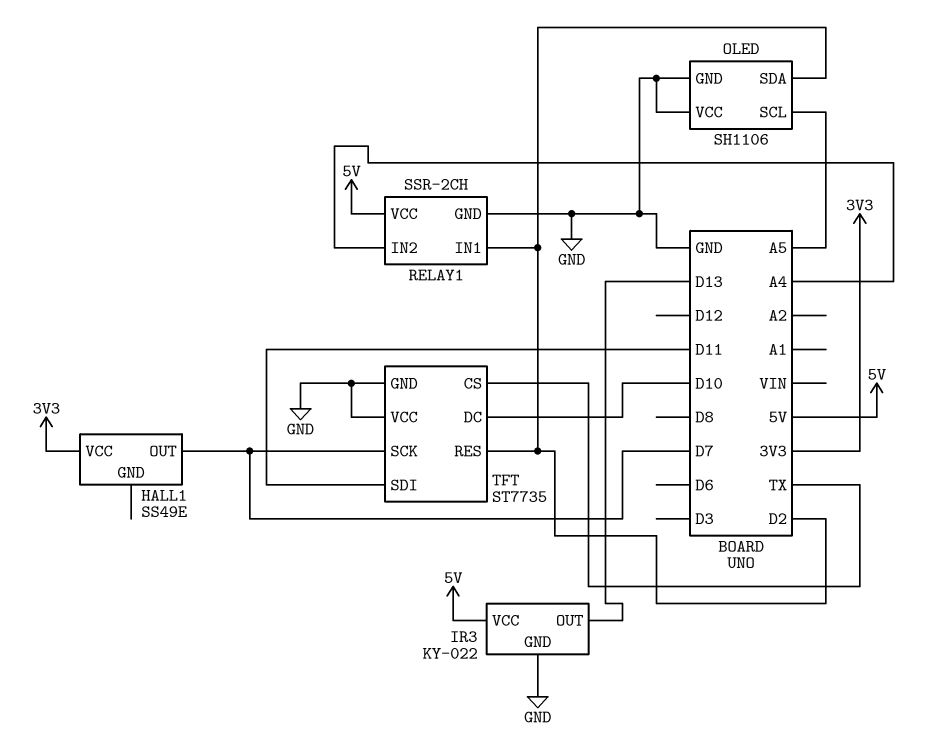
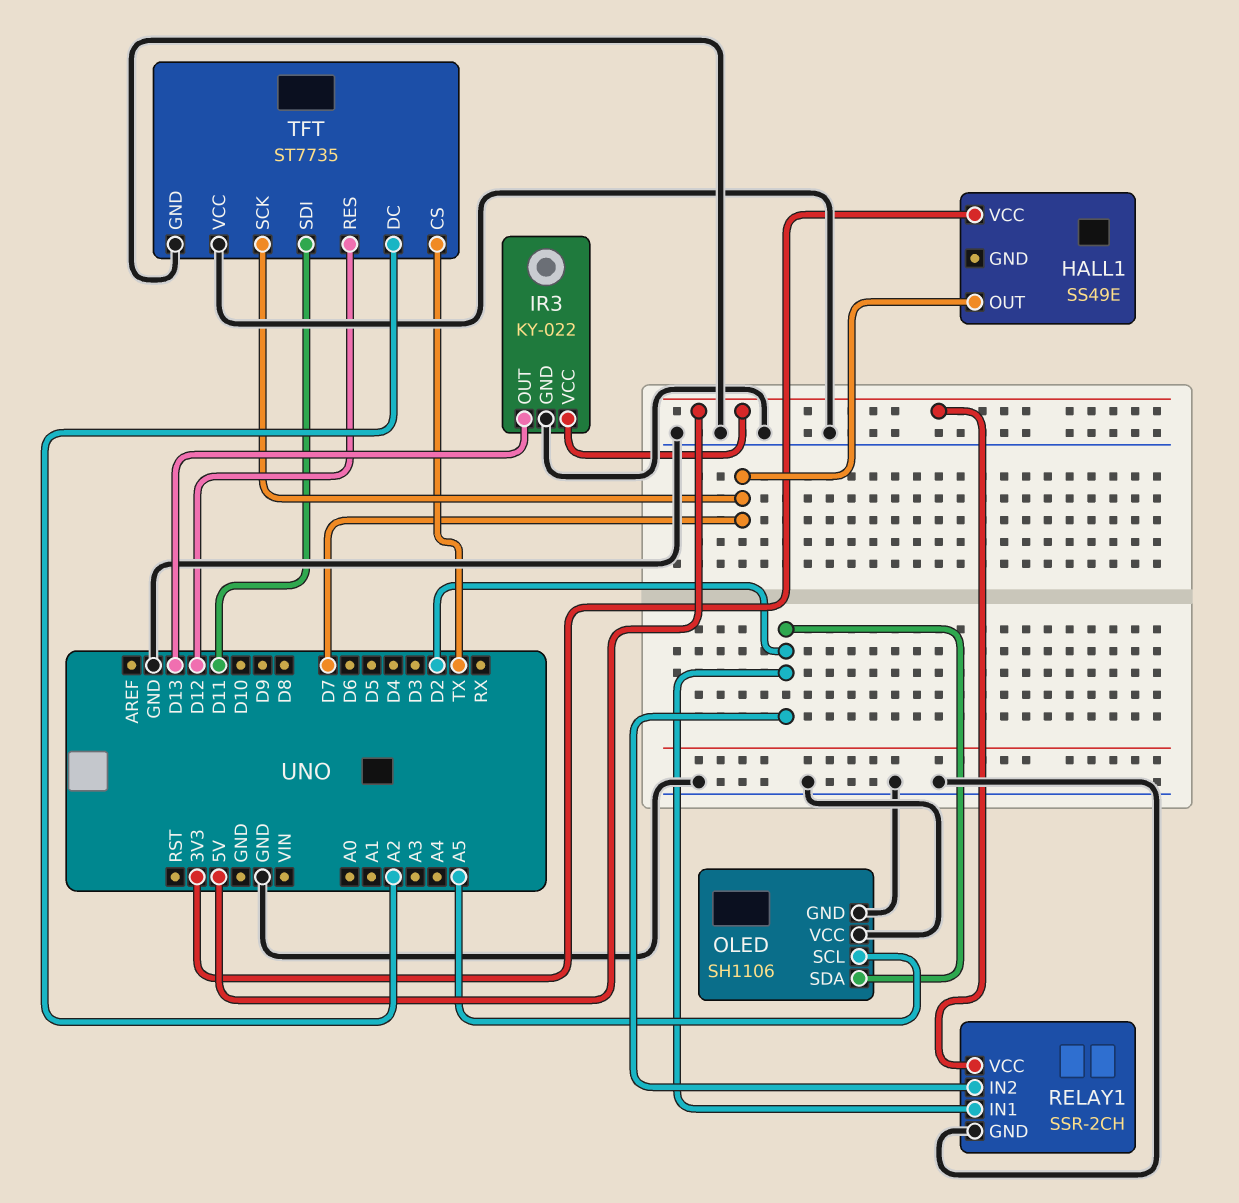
RELAY1 pin IN2: A4 -> D2
TFT pin DC: D10 -> A2
TFT pin RES: D2 -> D12

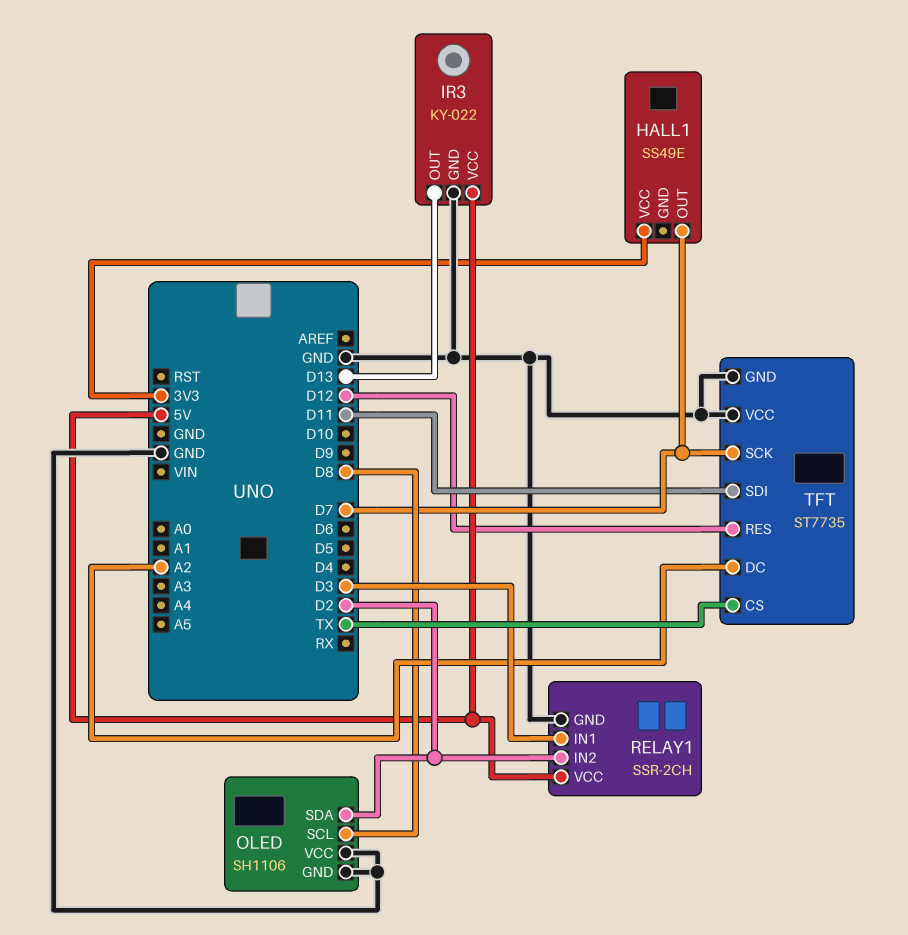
OLED pin SCL: A5 -> D8
RELAY1 pin IN1: D2 -> D3

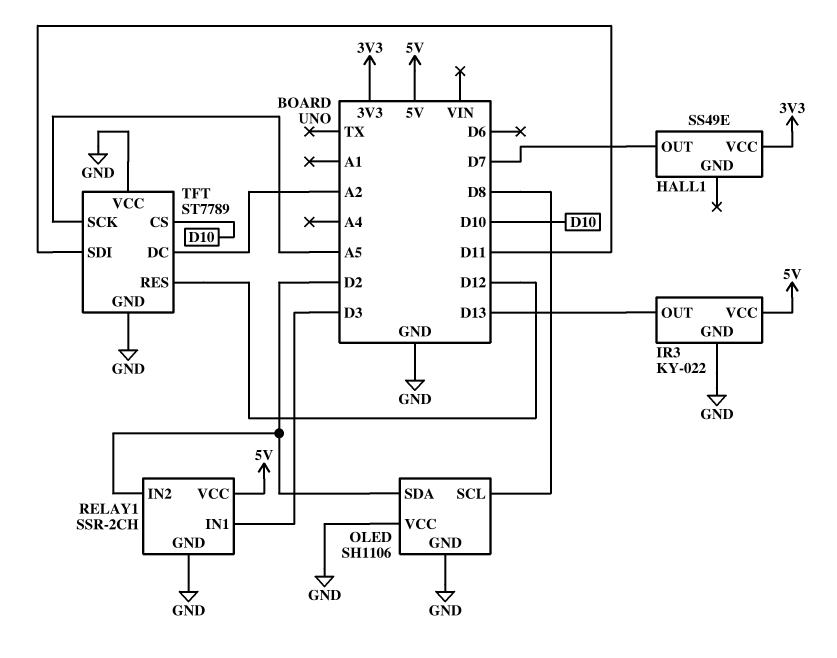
TFT: ST7735 -> ST7789
TFT pin CS: TX -> D10
TFT pin SCK: D7 -> A5

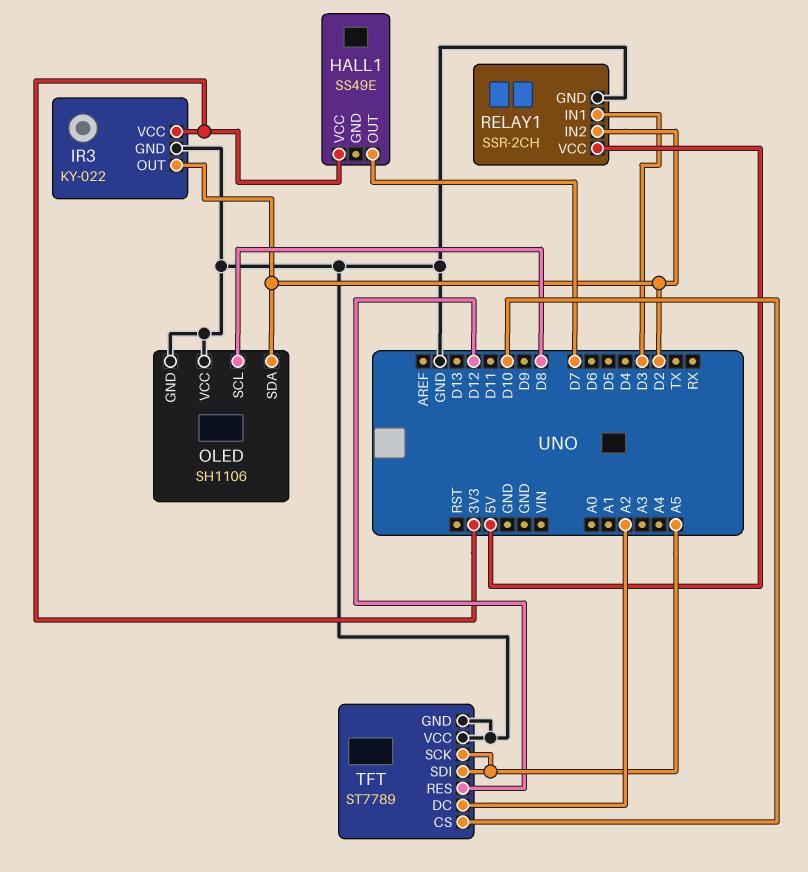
IR3 pin OUT: D13 -> D2
IR3 pin VCC: 5V -> 3V3
TFT pin SDI: D11 -> A5

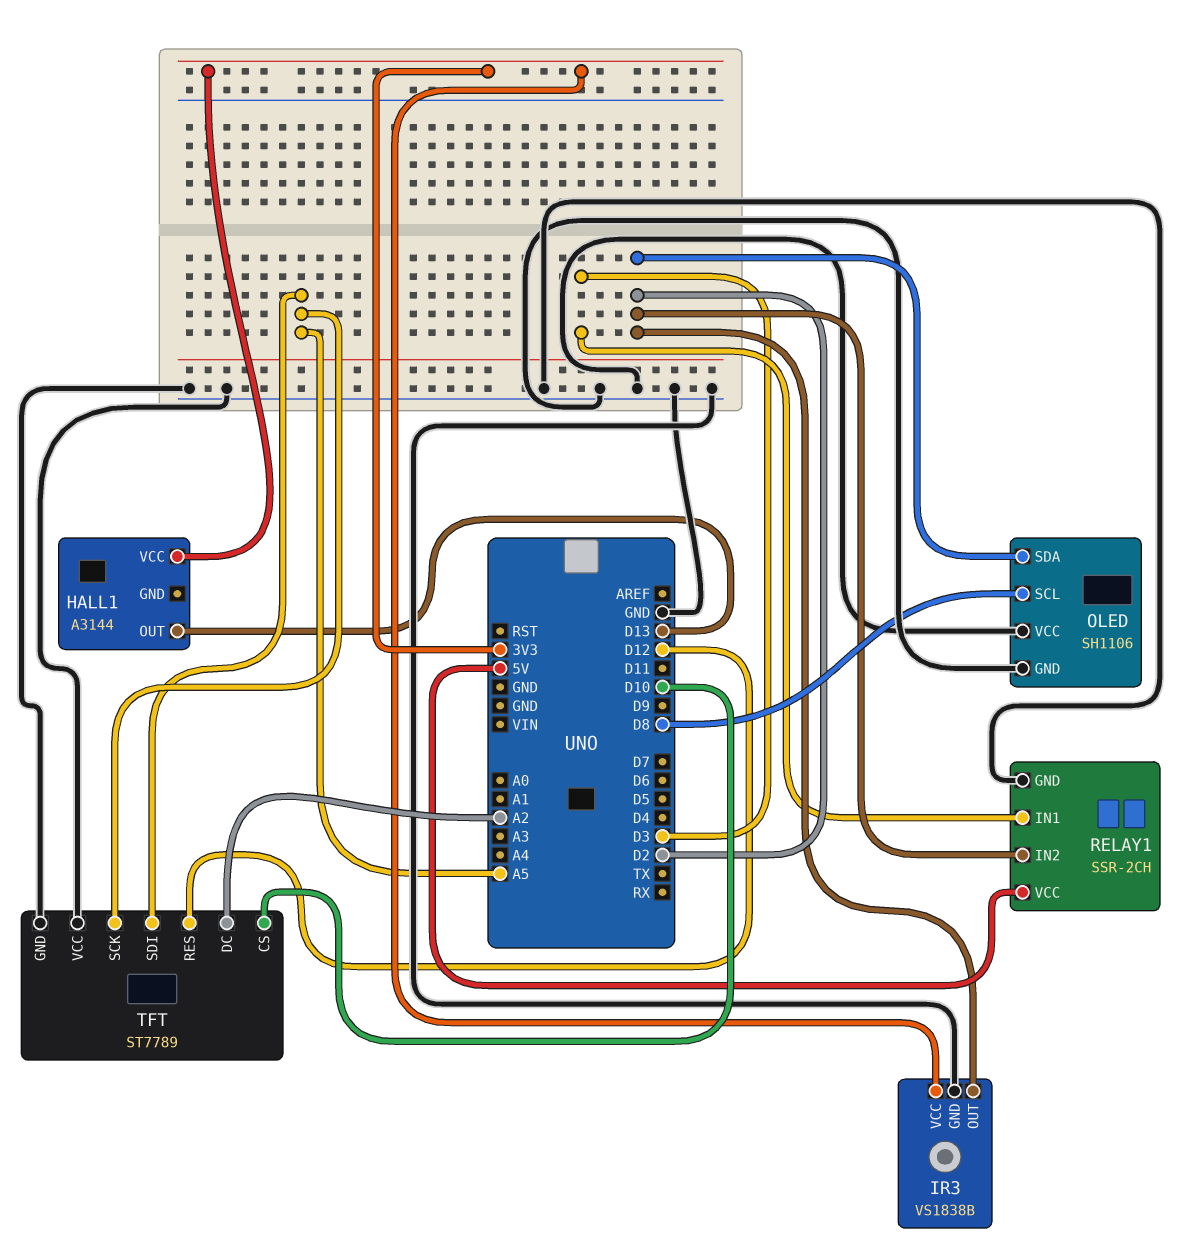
HALL1: SS49E -> A3144
HALL1 pin OUT: D7 -> D13
IR3: KY-022 -> VS1838B

